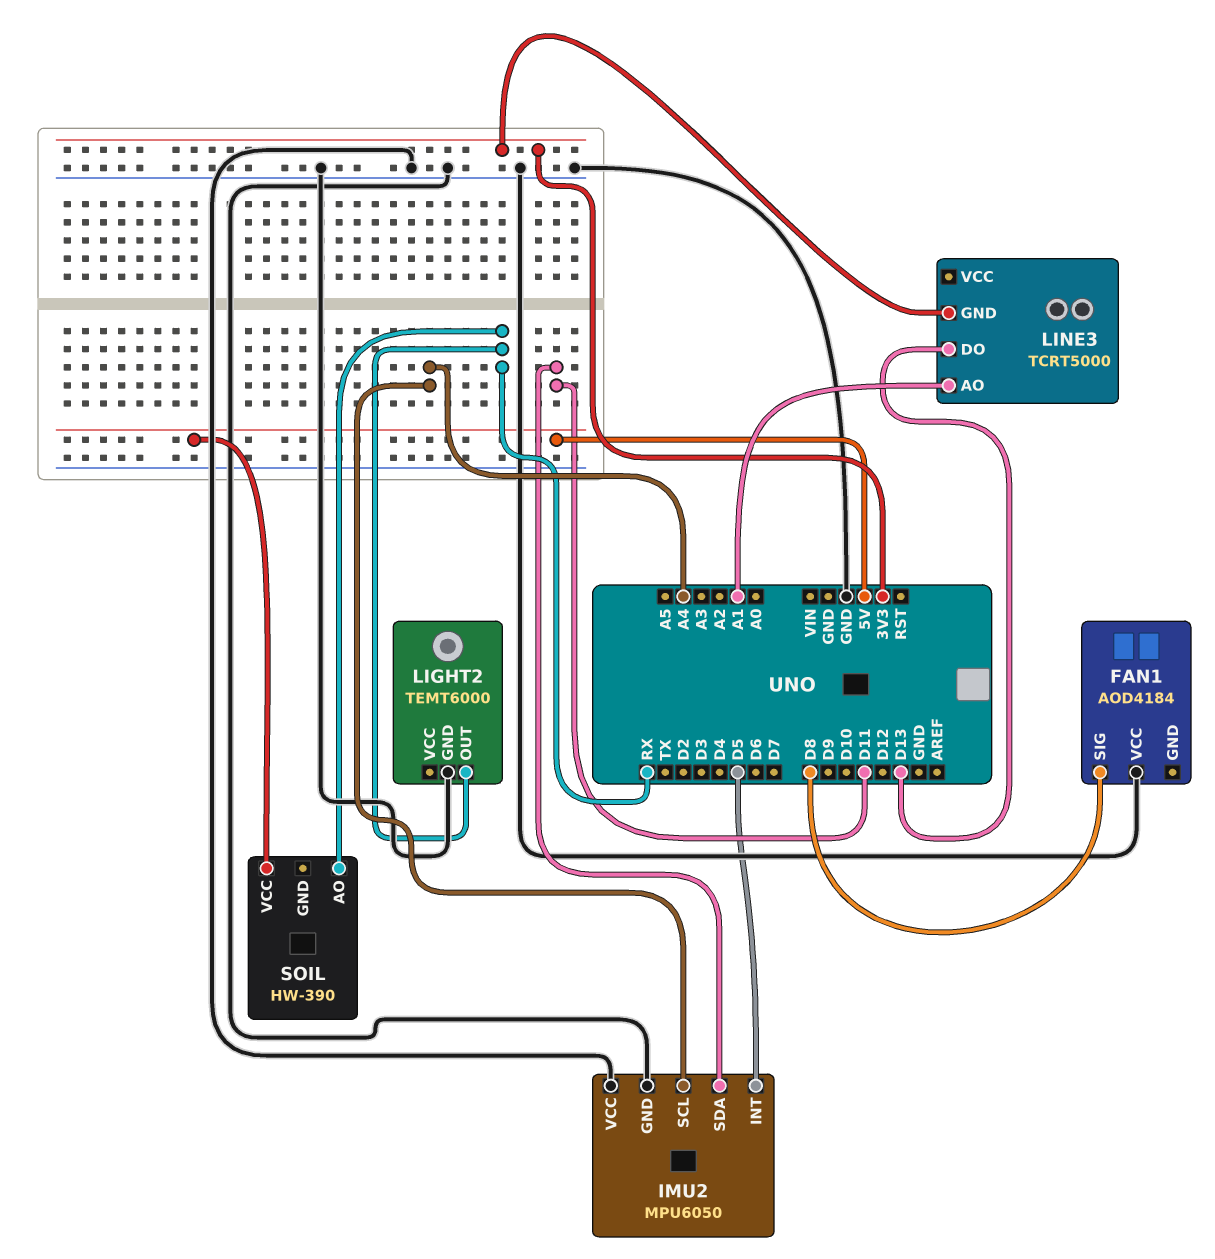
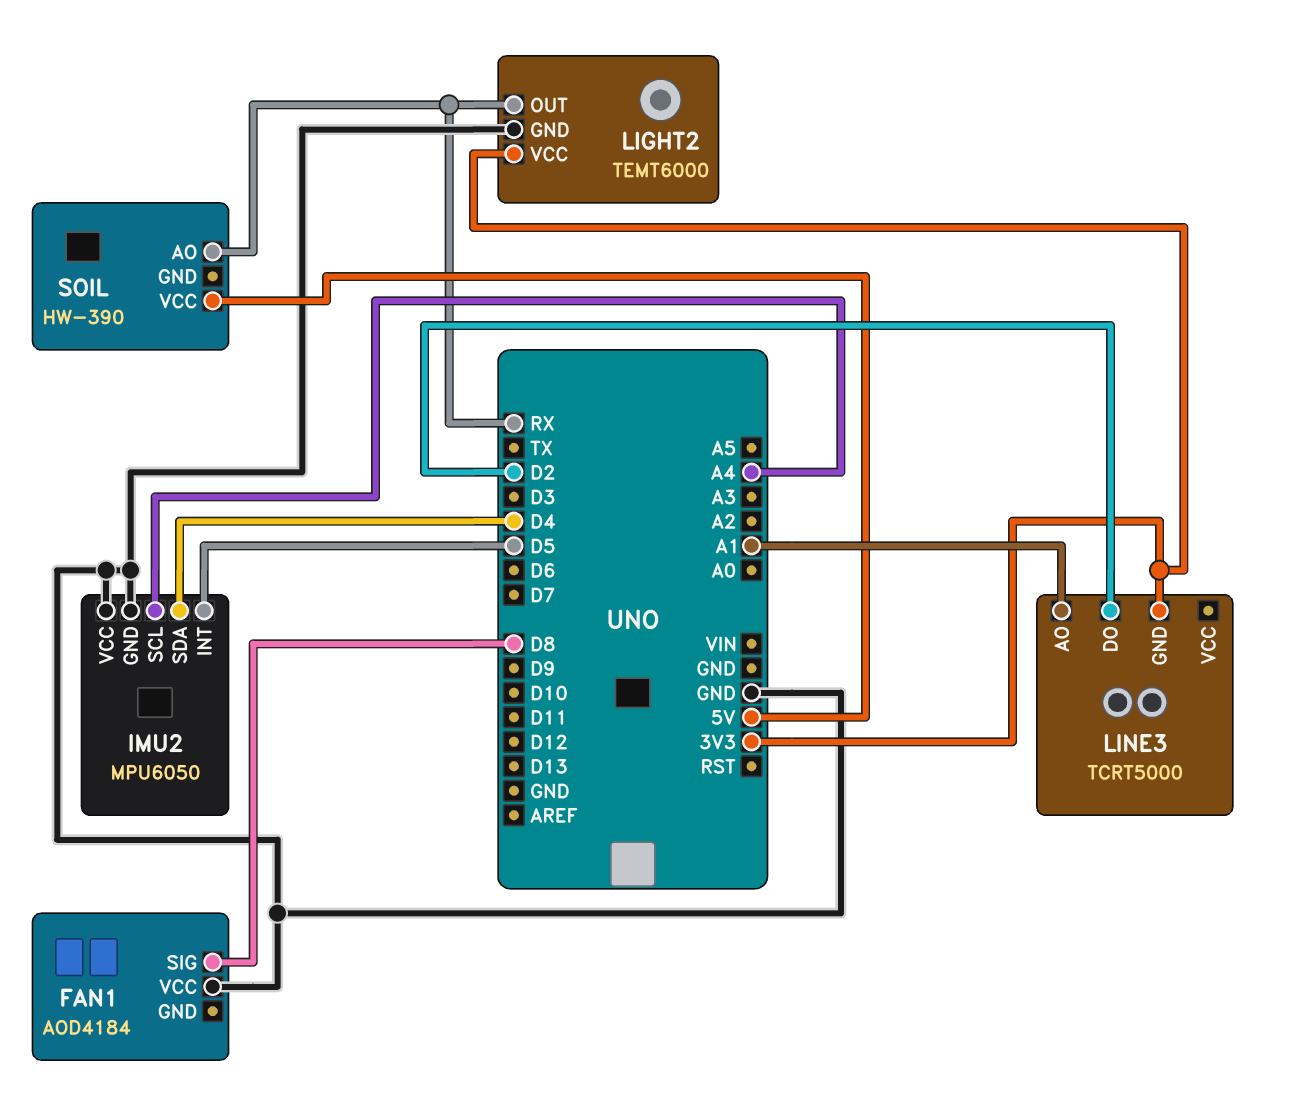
IMU2 pin SDA: D11 -> D4
LIGHT2 pin VCC: none -> 3V3
LINE3 pin DO: D13 -> D2

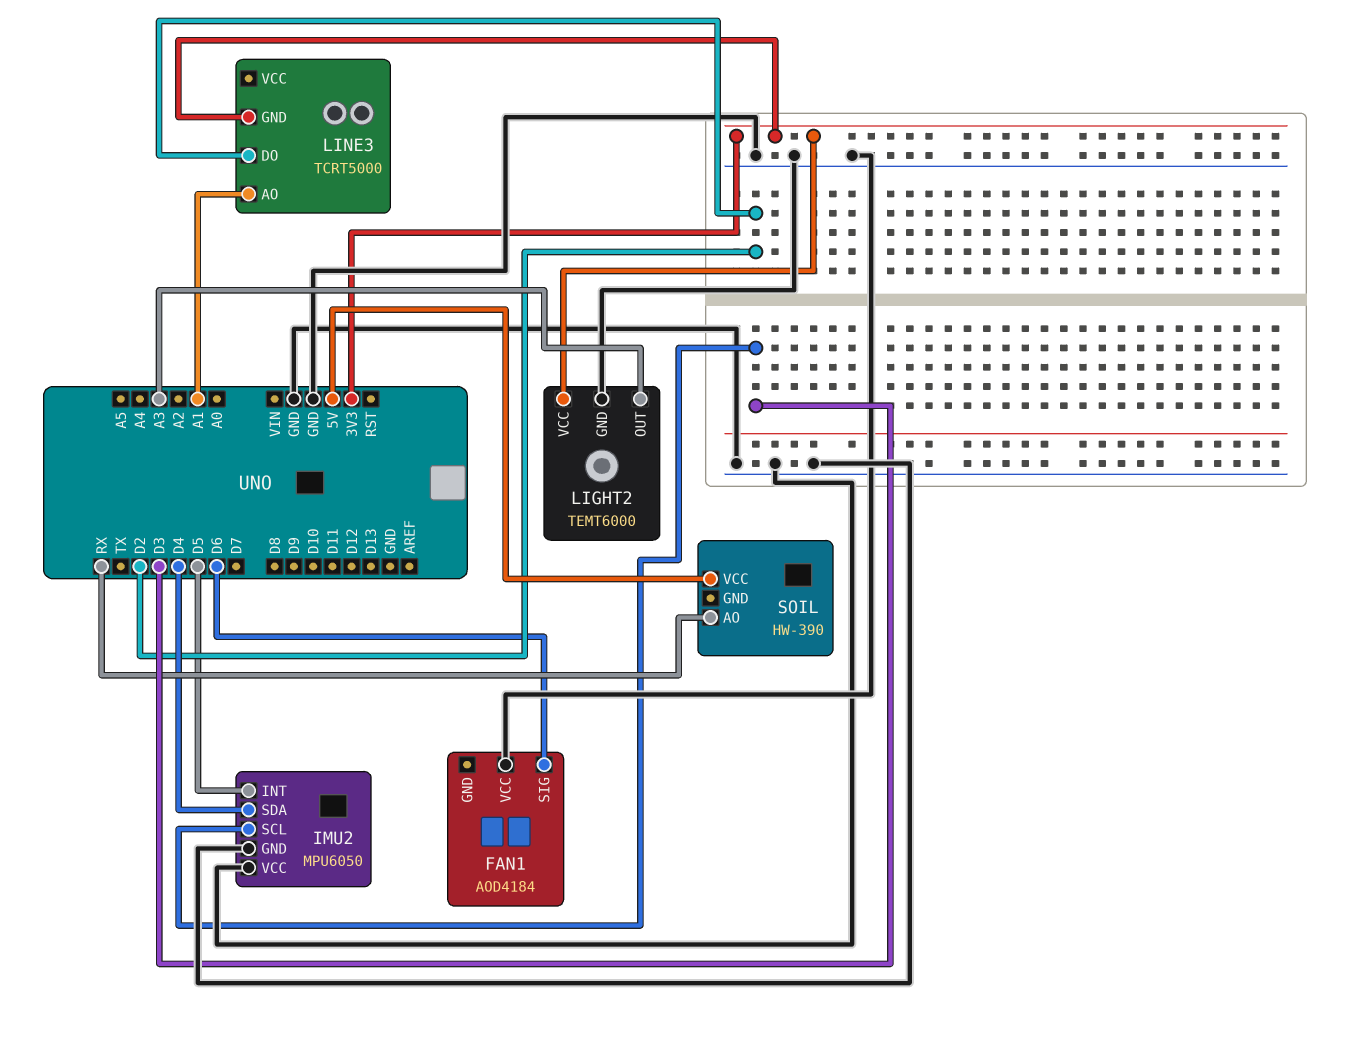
FAN1 pin SIG: D8 -> D6
IMU2 pin SCL: A4 -> D3
LIGHT2 pin OUT: RX -> A3

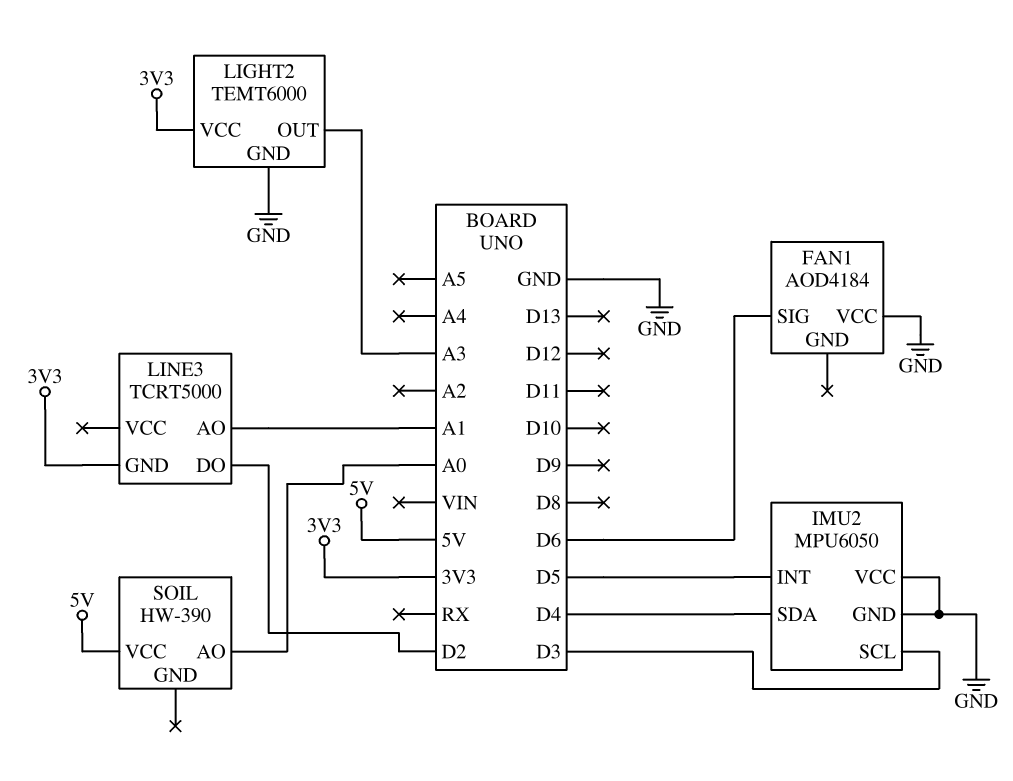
SOIL pin AO: RX -> A0

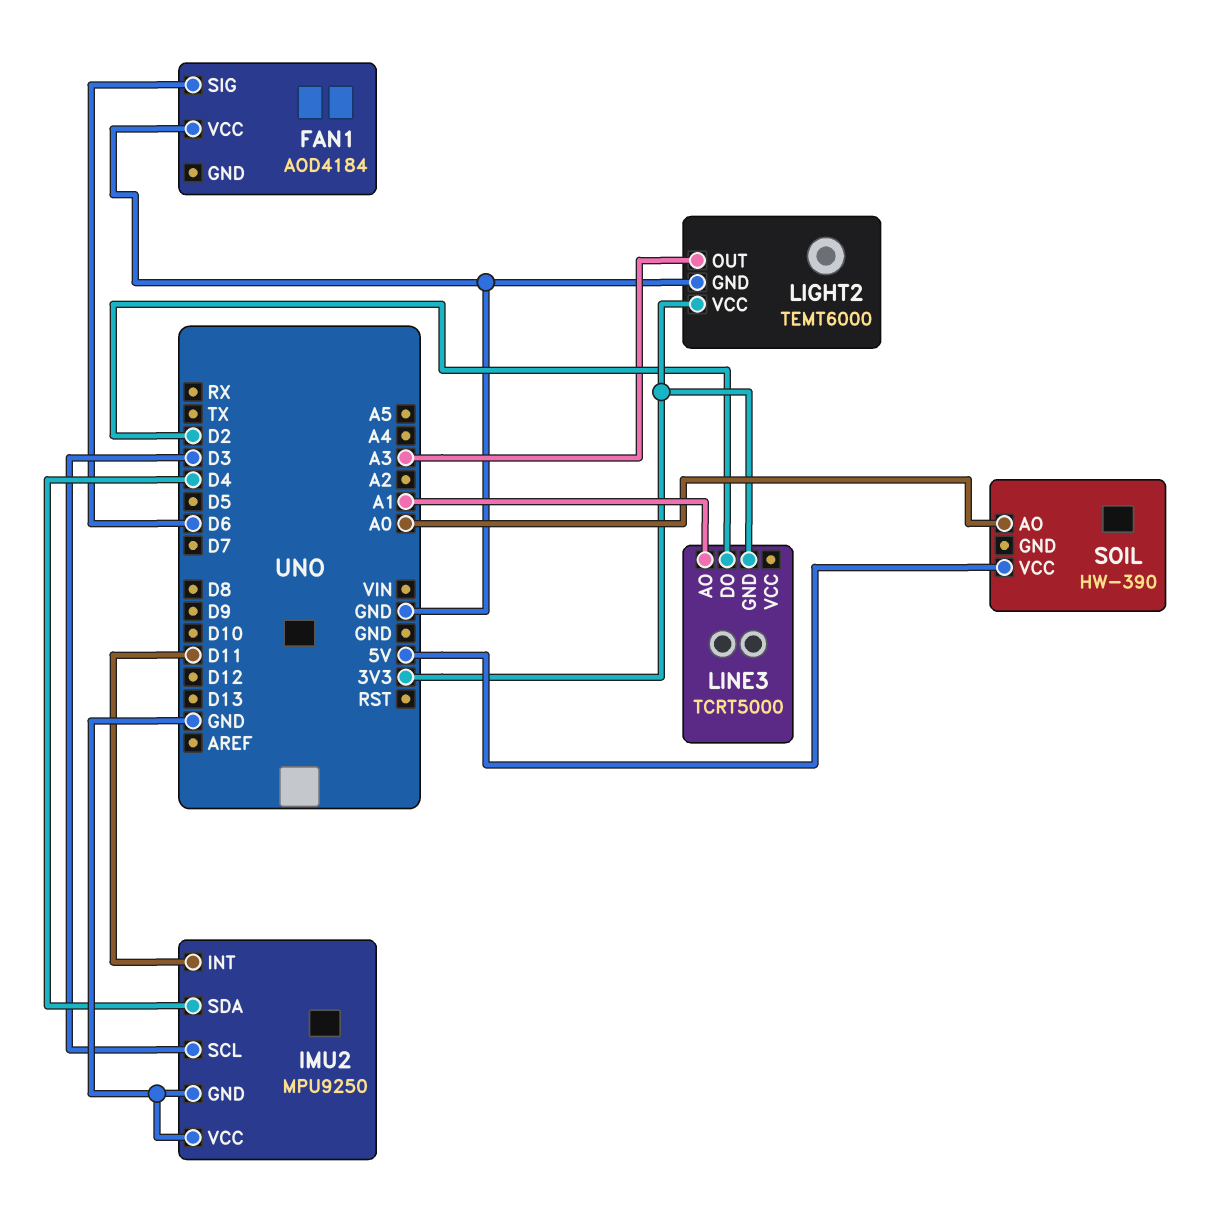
IMU2: MPU6050 -> MPU9250
IMU2 pin INT: D5 -> D11

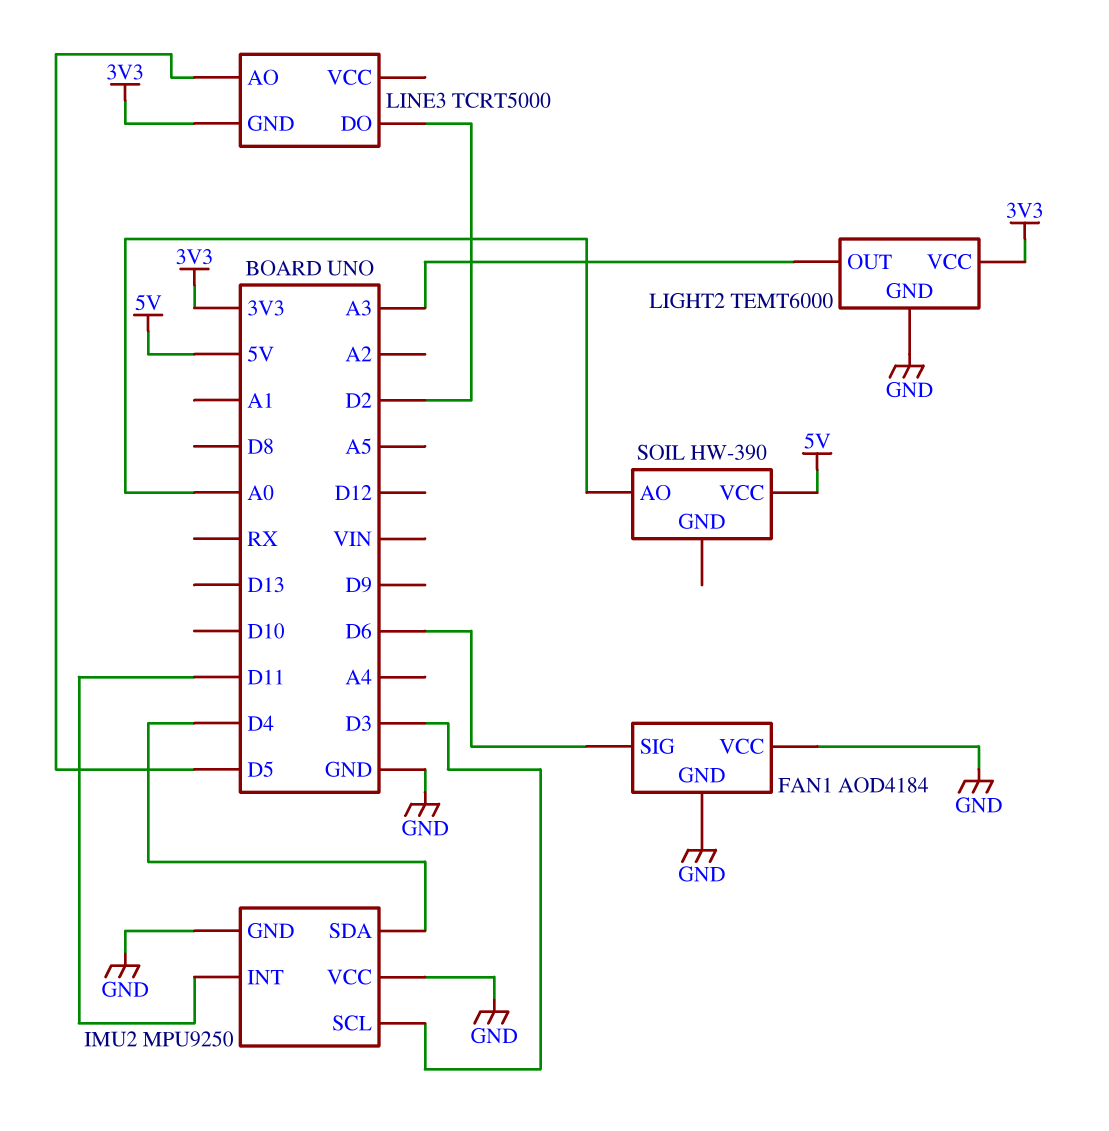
FAN1 pin GND: none -> GND
LINE3 pin AO: A1 -> D5

